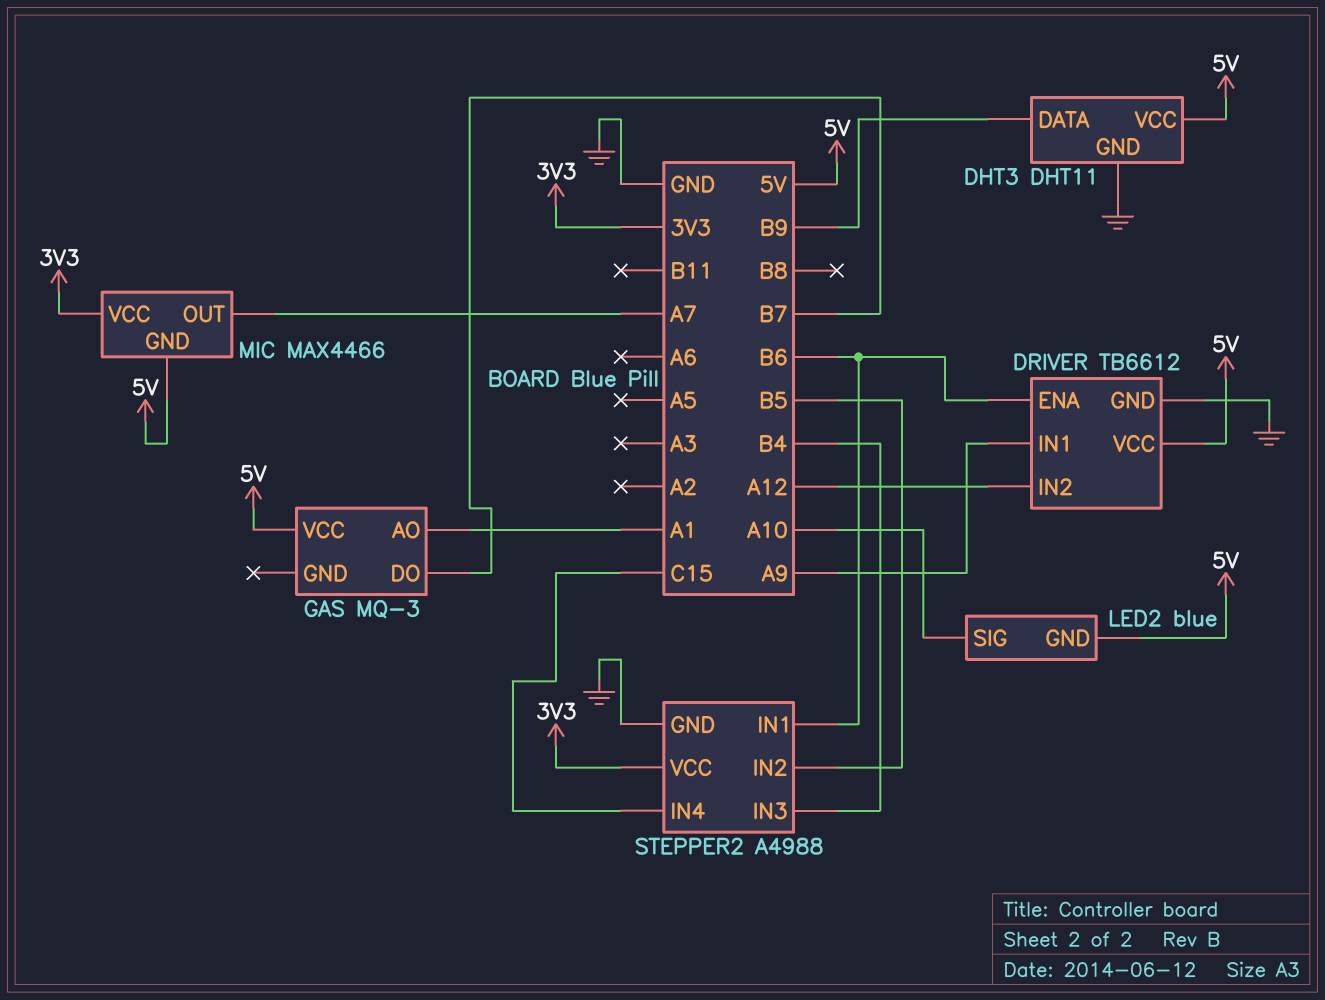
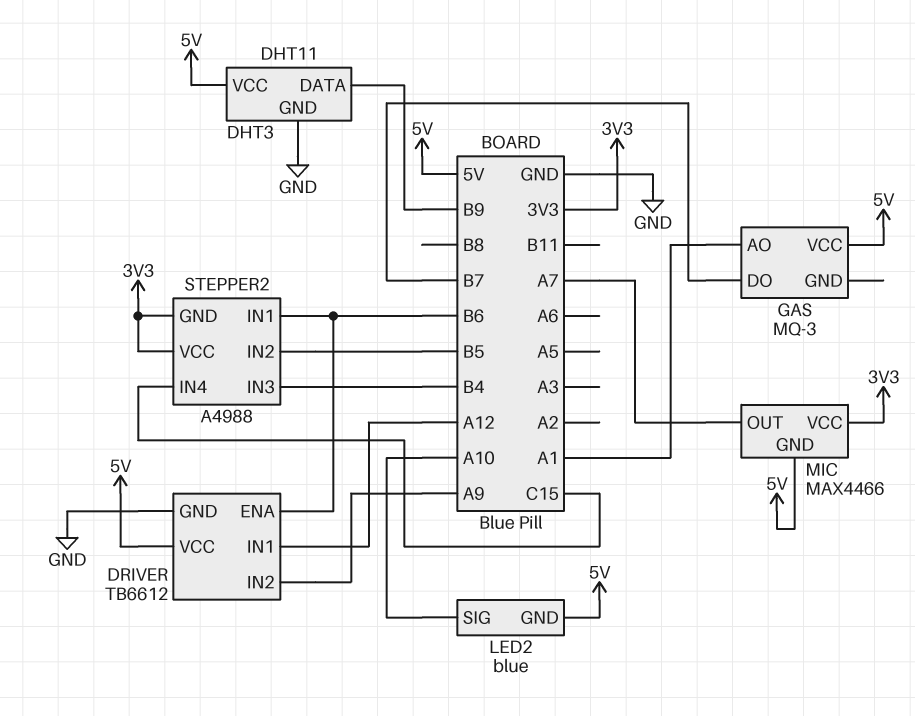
DRIVER pin IN1: A9 -> A12
DRIVER pin IN2: A12 -> A9
STEPPER2 pin GND: GND -> 3V3

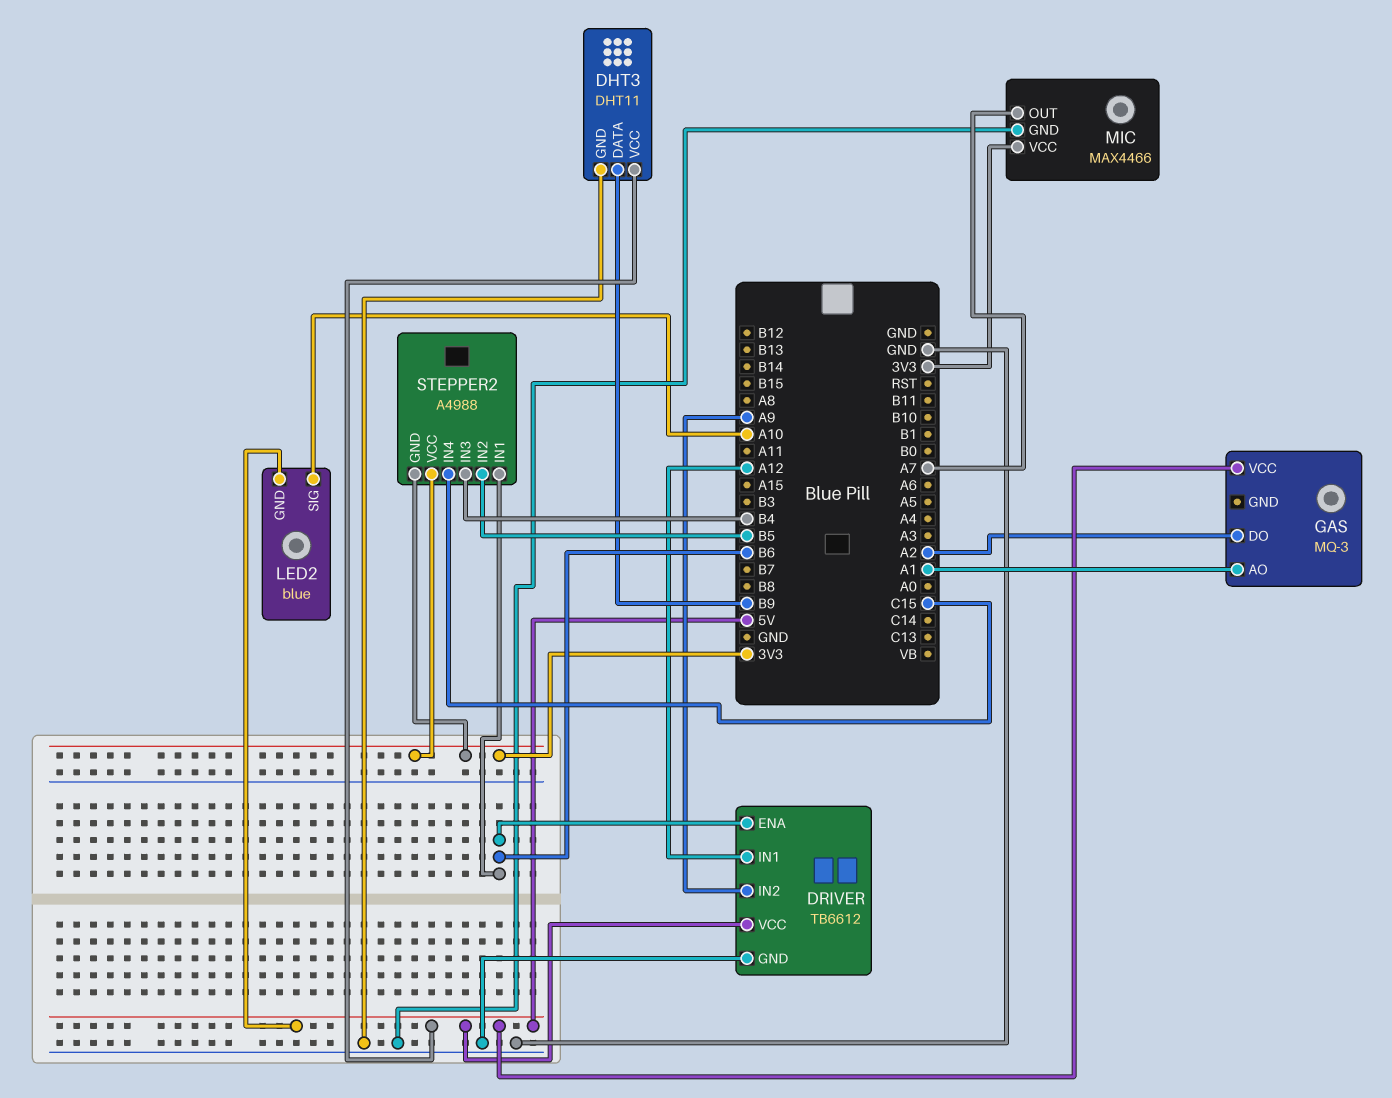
GAS pin DO: B7 -> A2
MIC pin GND: 5V -> GND

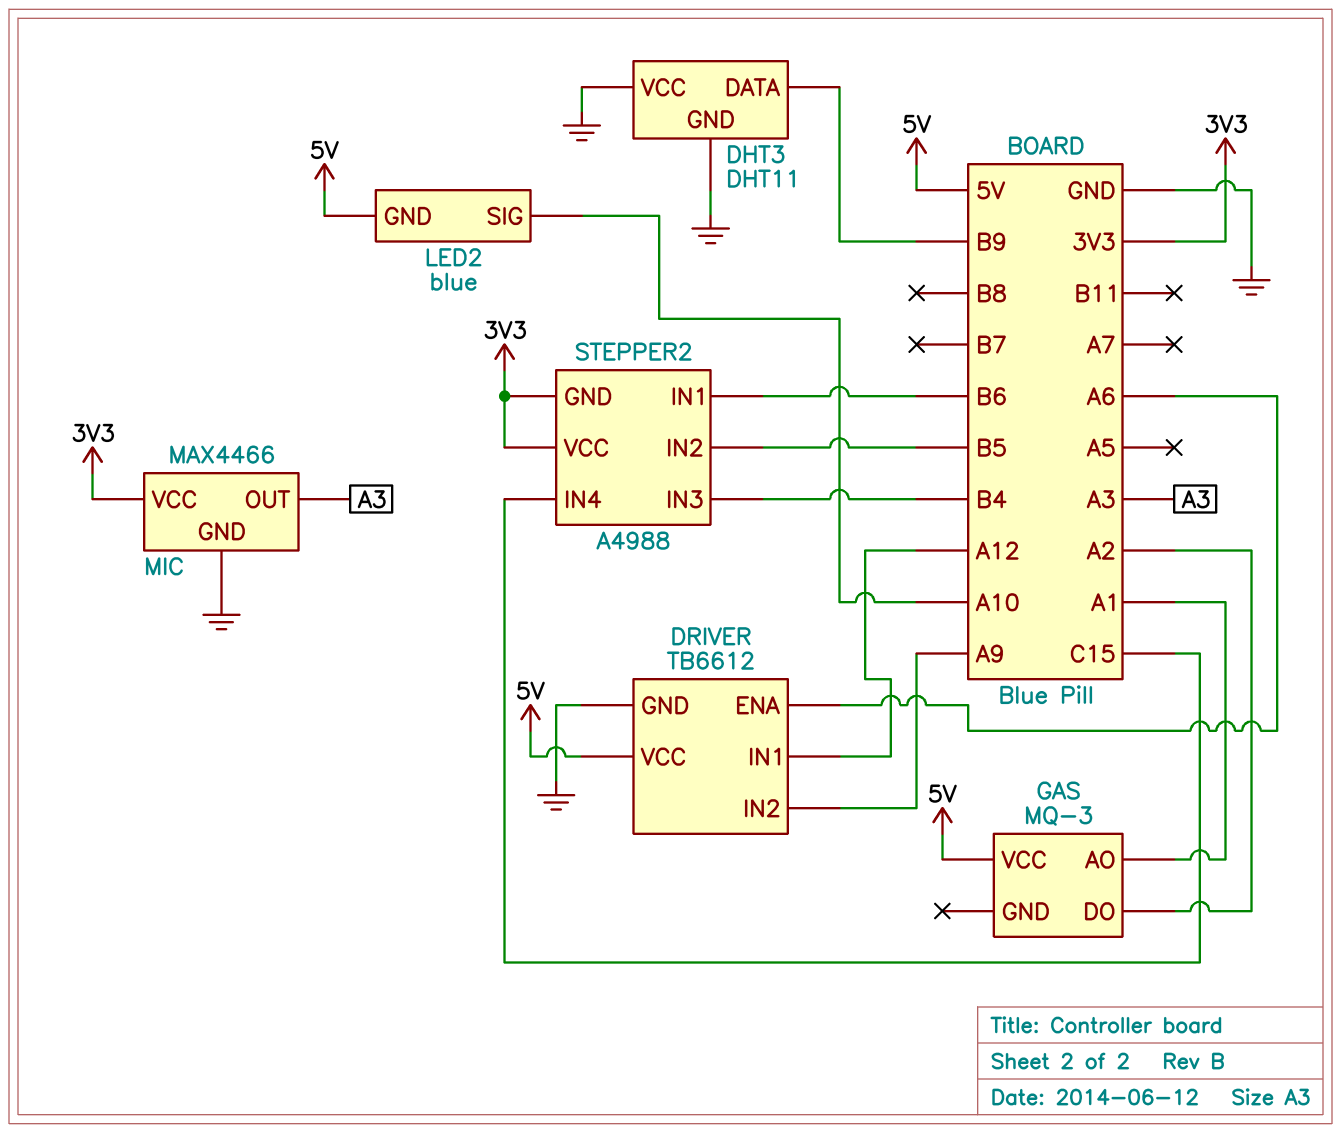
DHT3 pin VCC: 5V -> GND
DRIVER pin ENA: B6 -> A6
MIC pin OUT: A7 -> A3

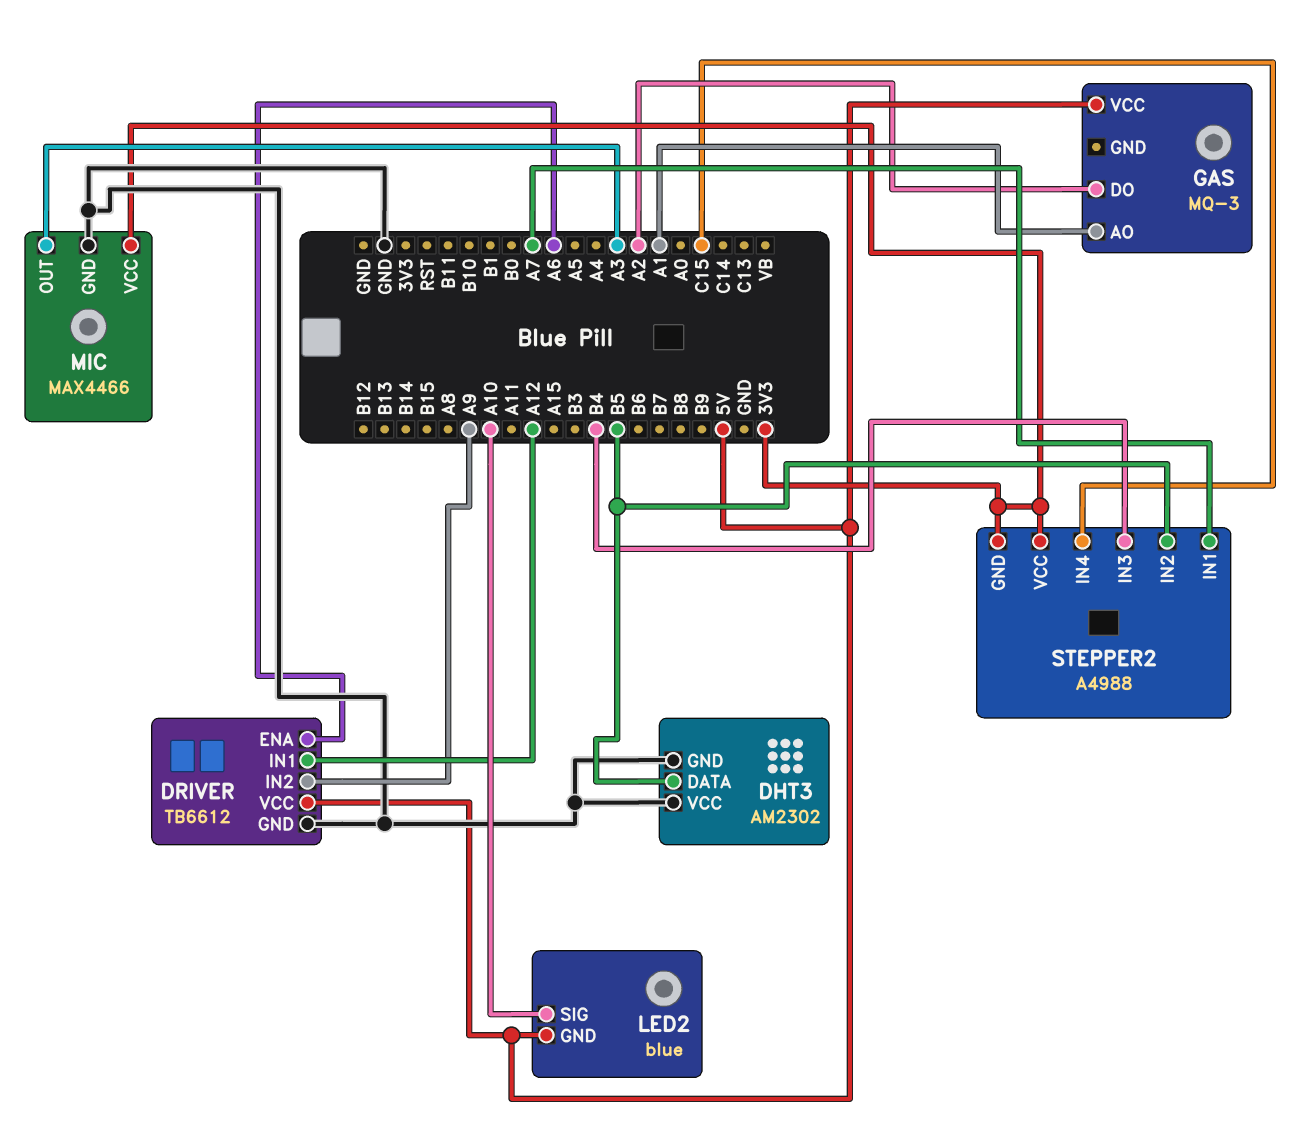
DHT3: DHT11 -> AM2302
DHT3 pin DATA: B9 -> B5
STEPPER2 pin IN1: B6 -> A7

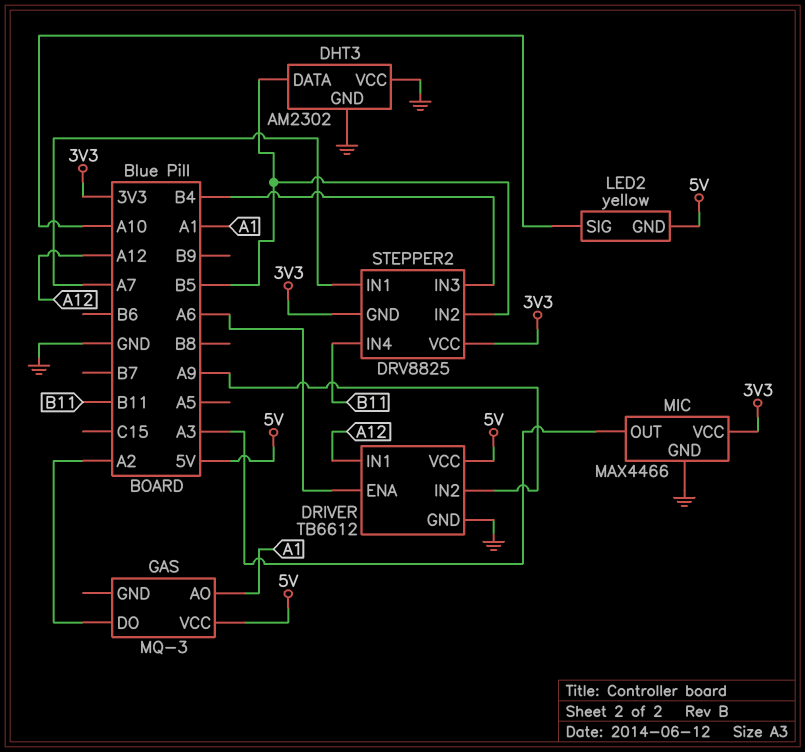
LED2: blue -> yellow
STEPPER2: A4988 -> DRV8825
STEPPER2 pin IN4: C15 -> B11

